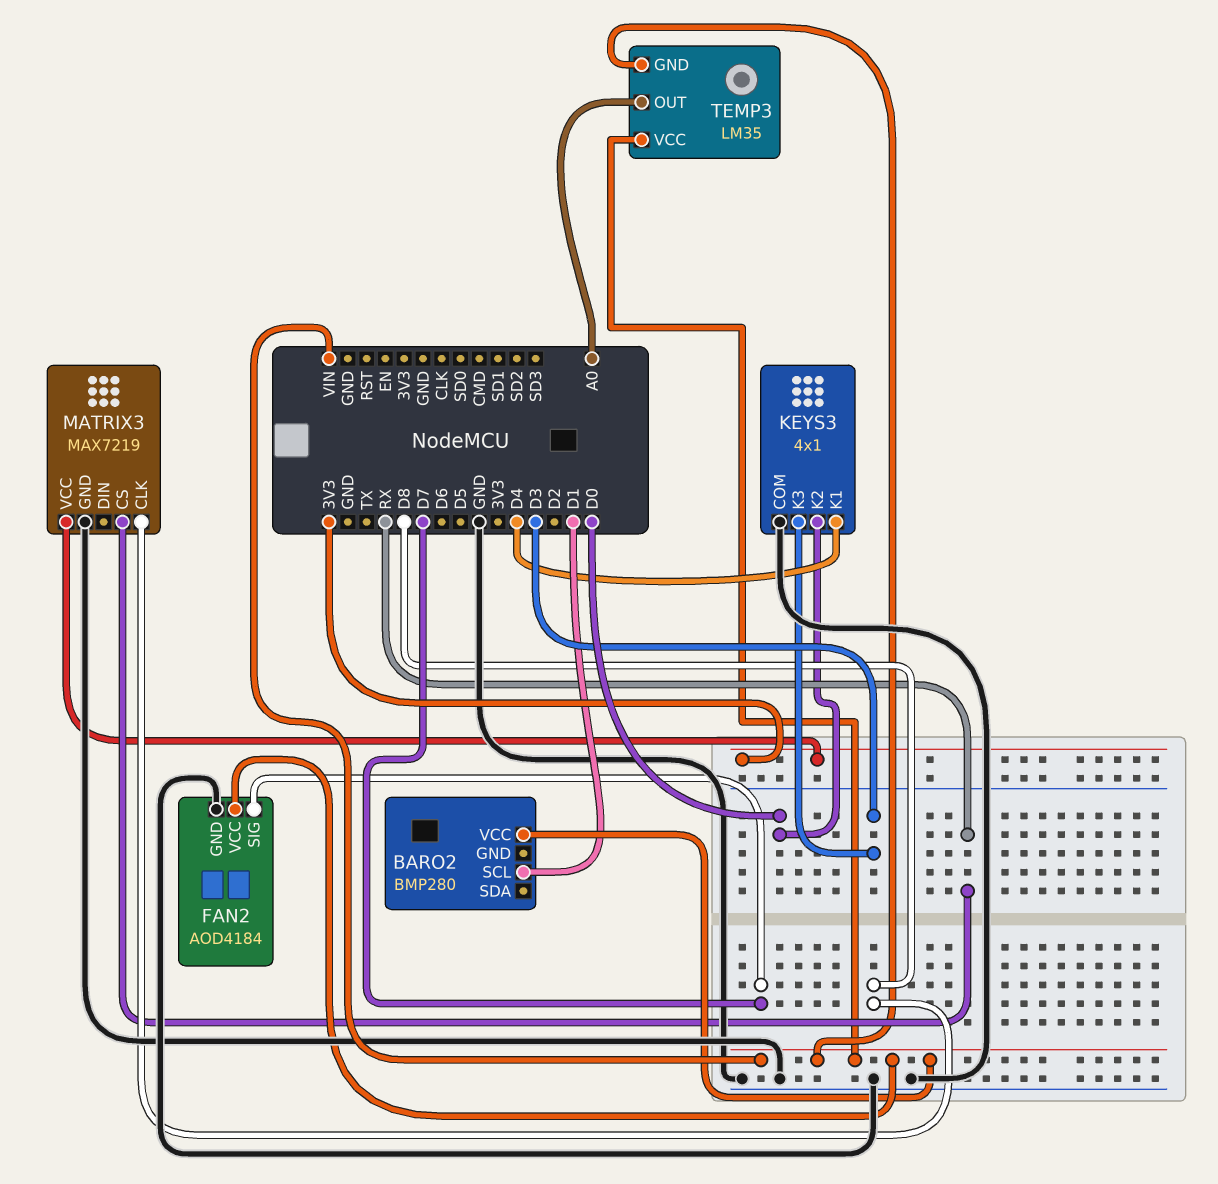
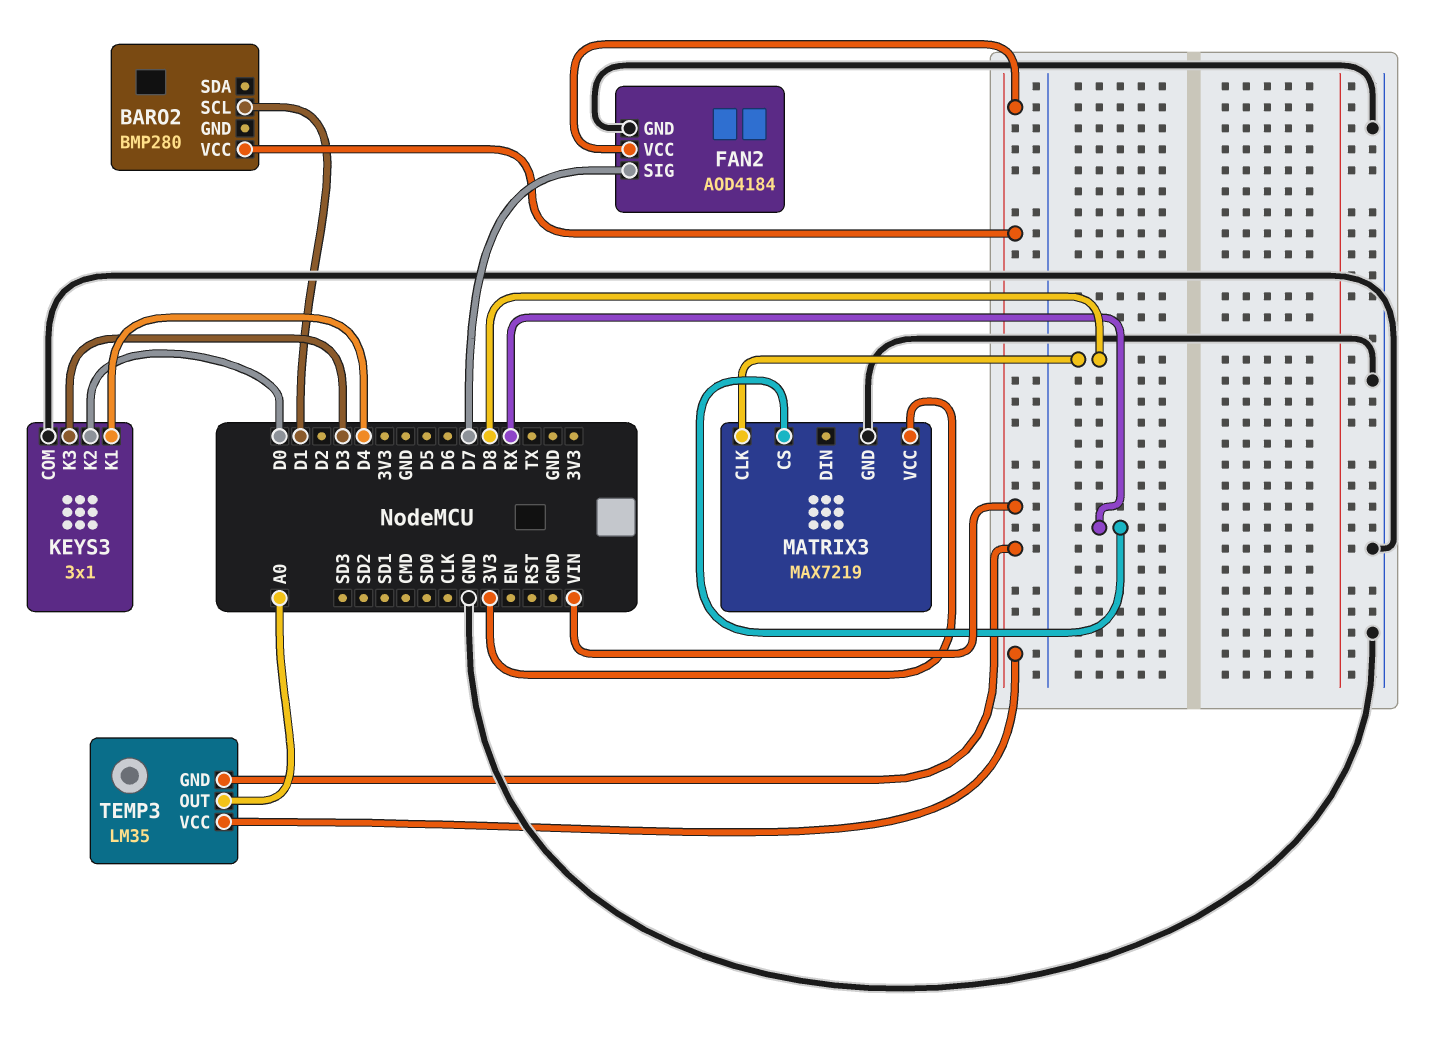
KEYS3: 4x1 -> 3x1

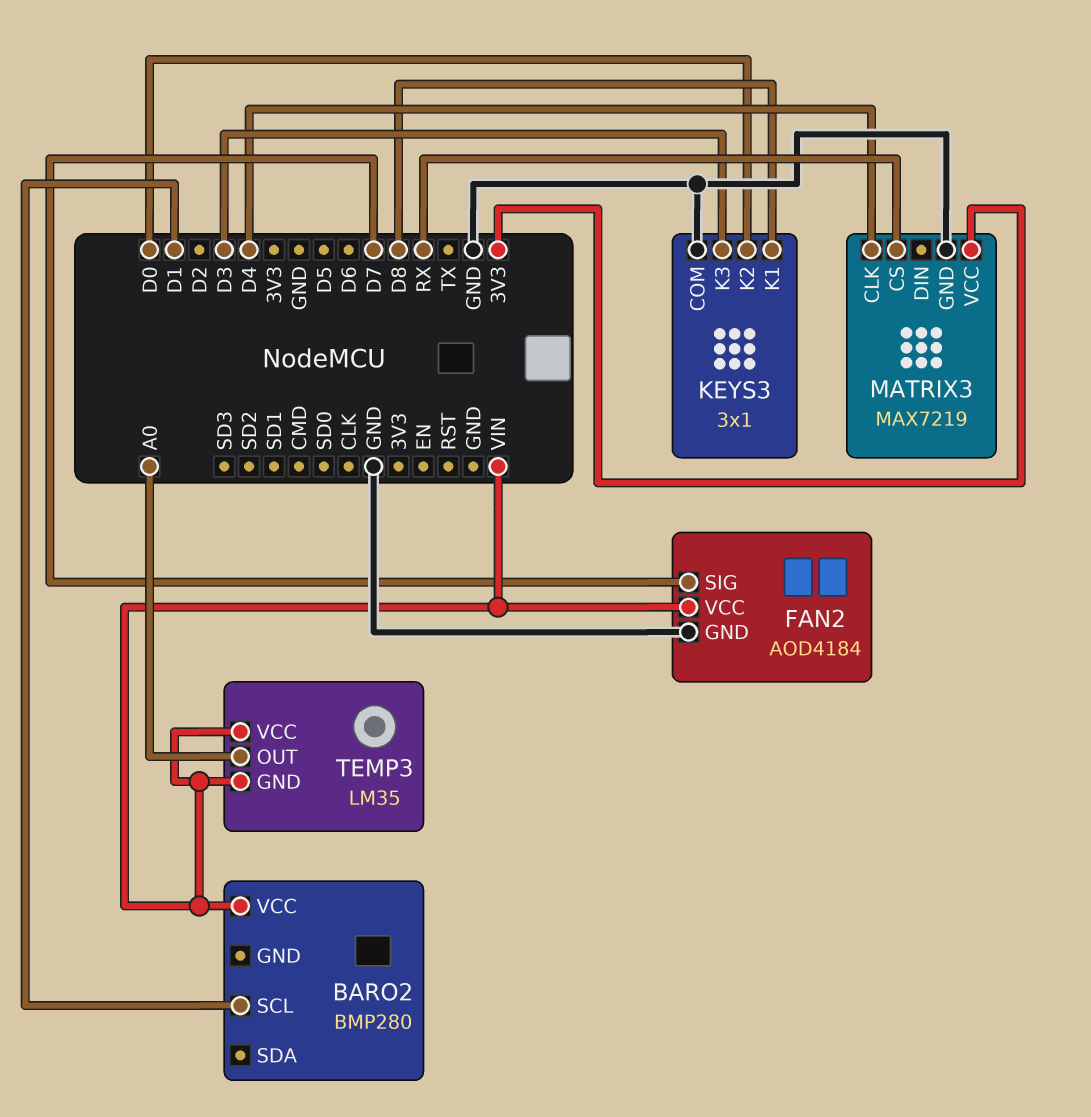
KEYS3 pin K1: D4 -> D8
MATRIX3 pin CLK: D8 -> D4

